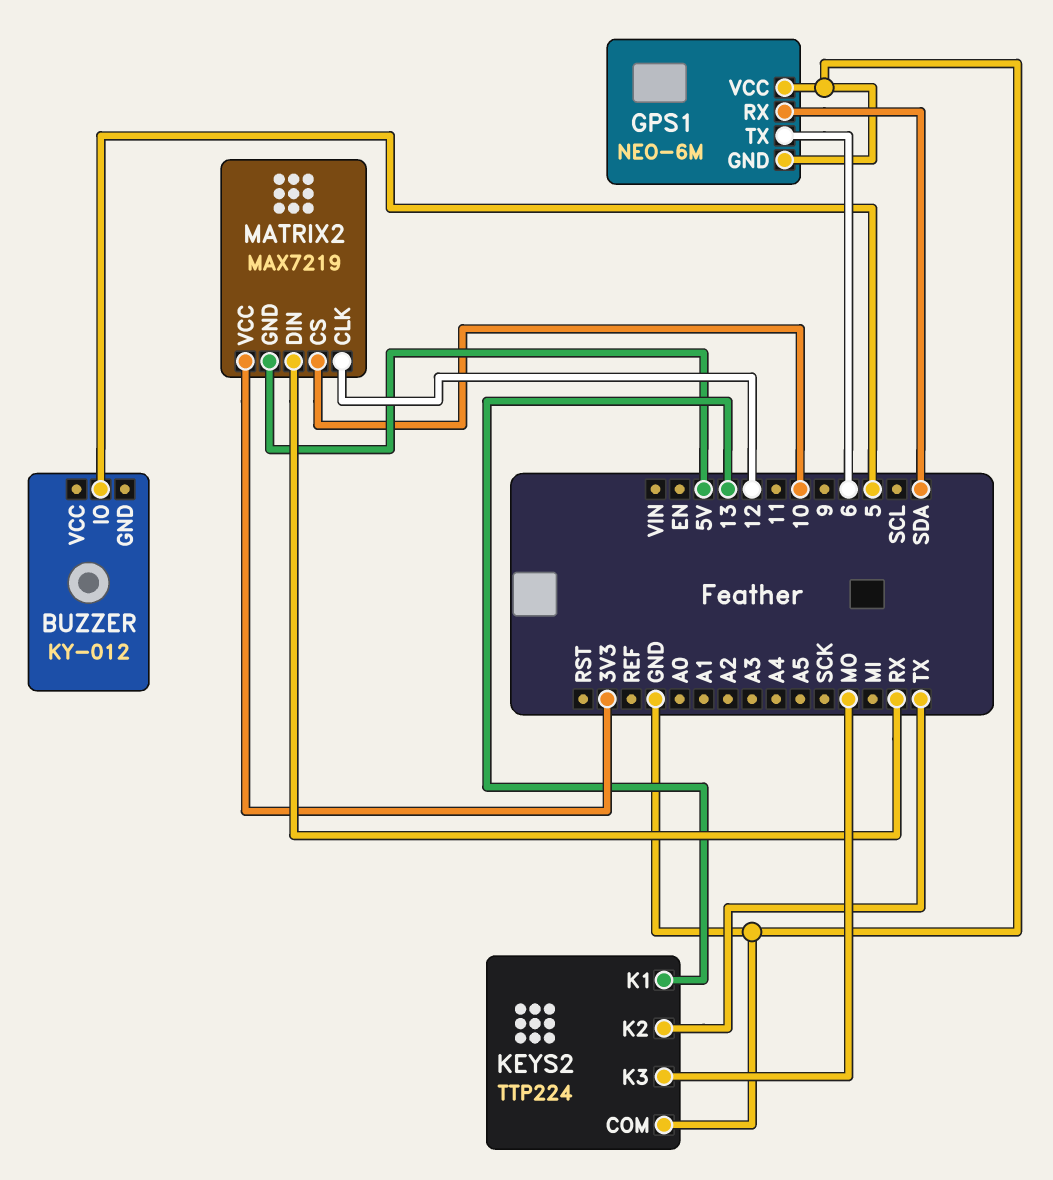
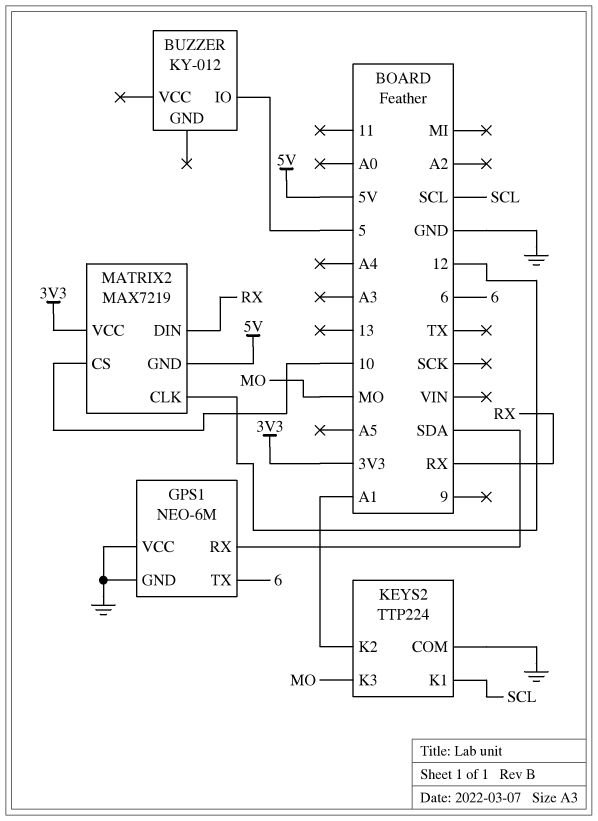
KEYS2 pin K1: 13 -> SCL
KEYS2 pin K2: TX -> A1

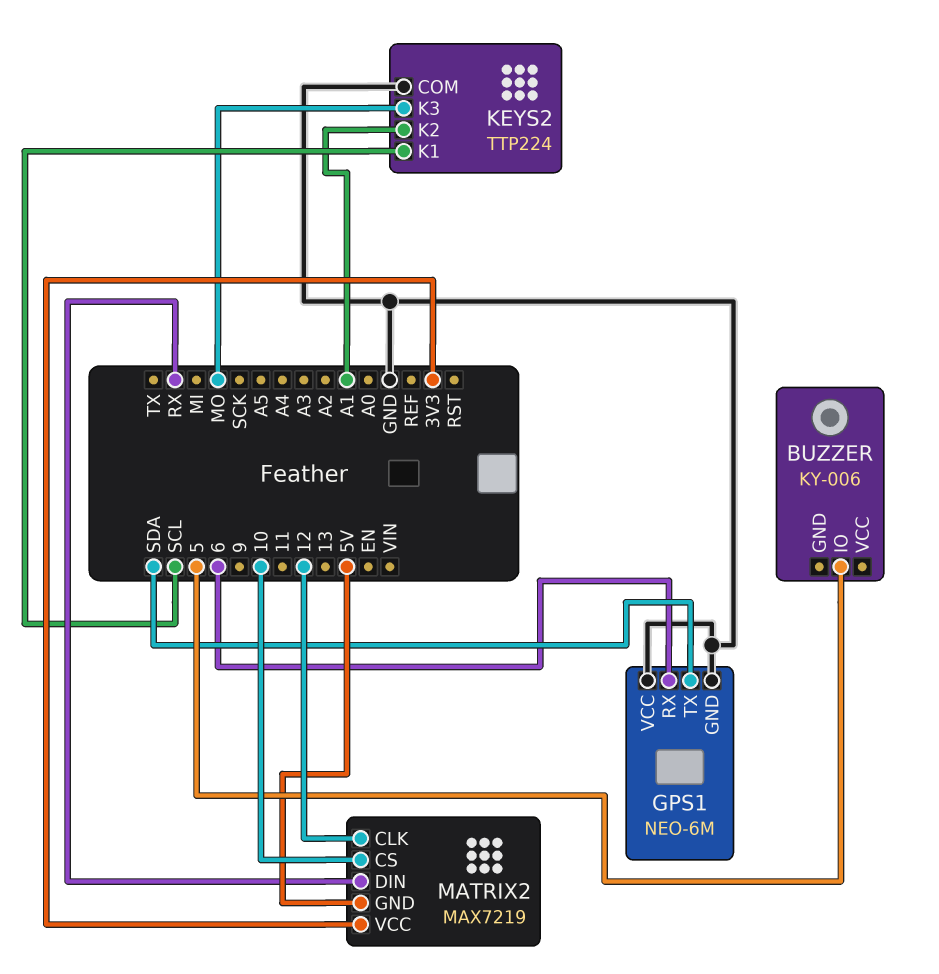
BUZZER: KY-012 -> KY-006
GPS1 pin RX: SDA -> 6
GPS1 pin TX: 6 -> SDA

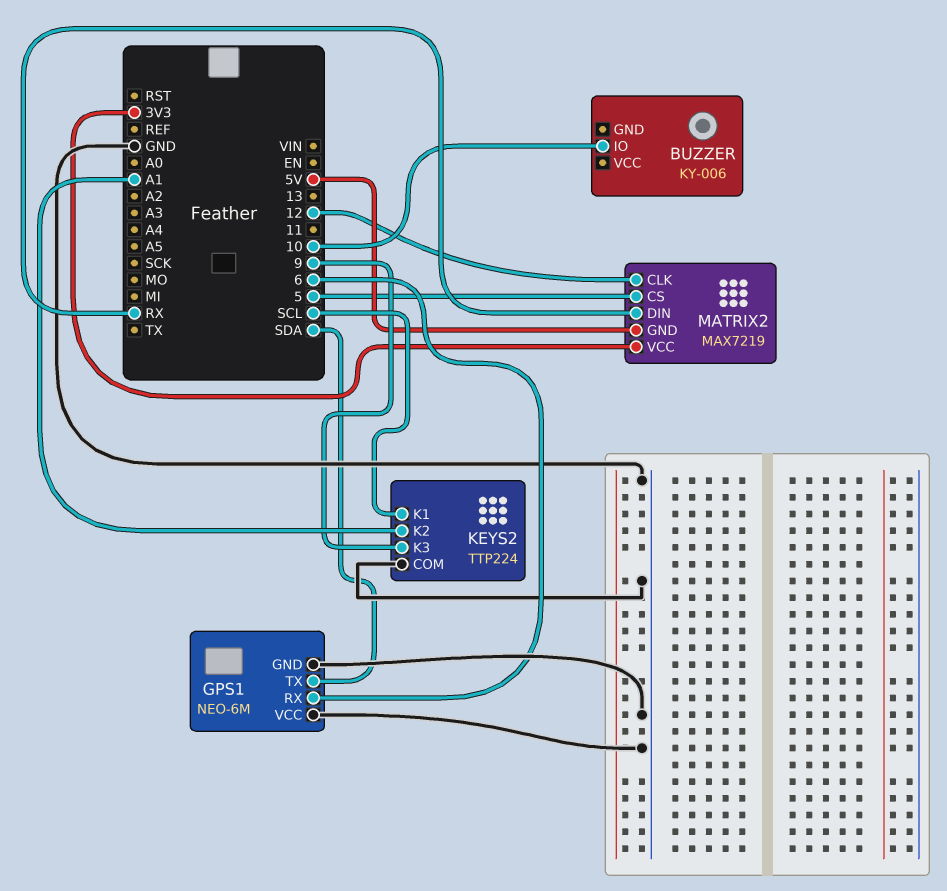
BUZZER pin IO: 5 -> 10
KEYS2 pin K3: MO -> 9
MATRIX2 pin CS: 10 -> 5

